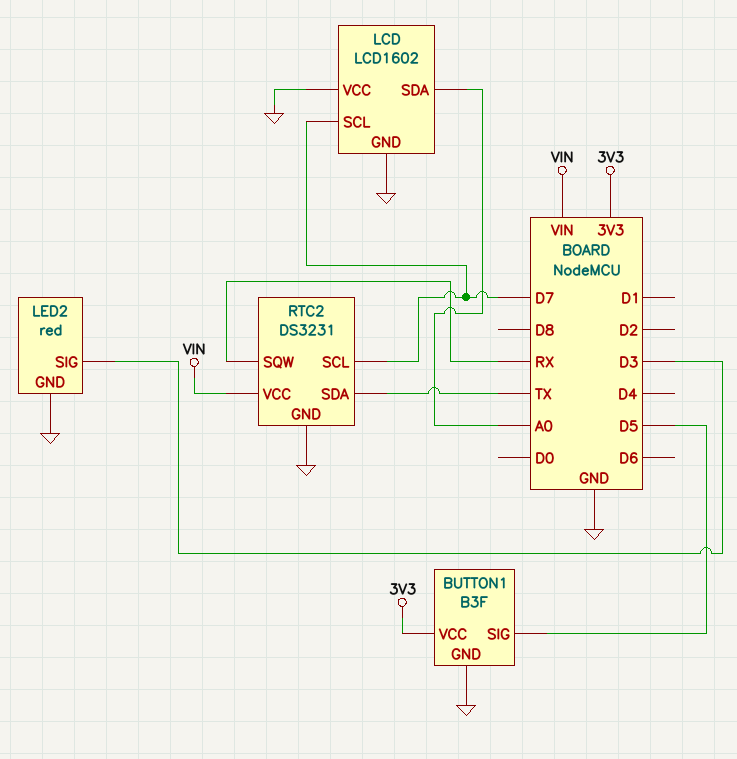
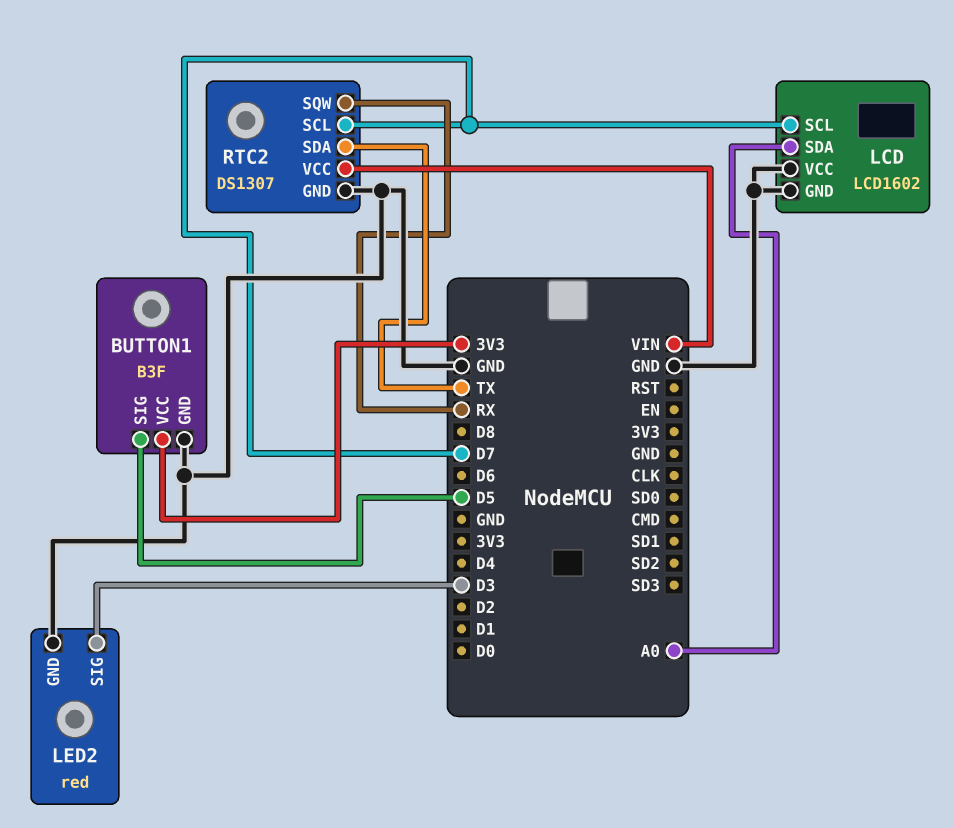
RTC2: DS3231 -> DS1307

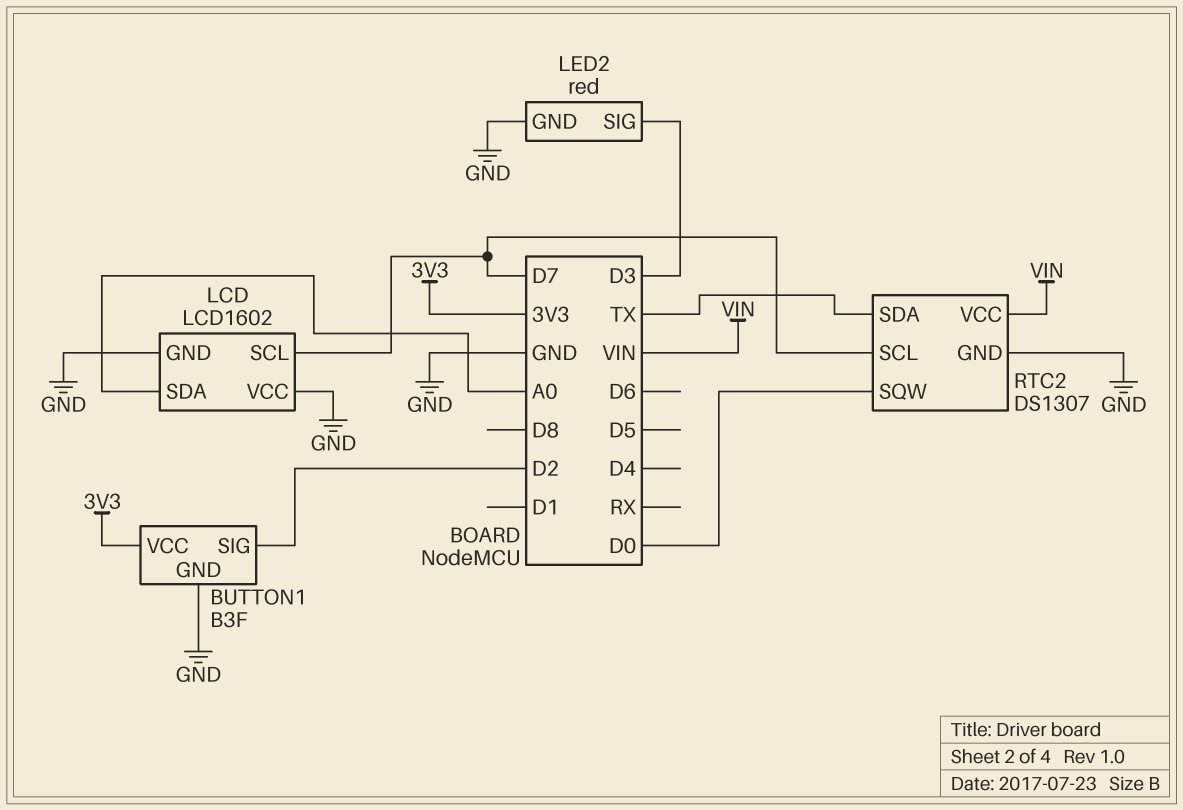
BUTTON1 pin SIG: D5 -> D2
RTC2 pin SQW: RX -> D0

